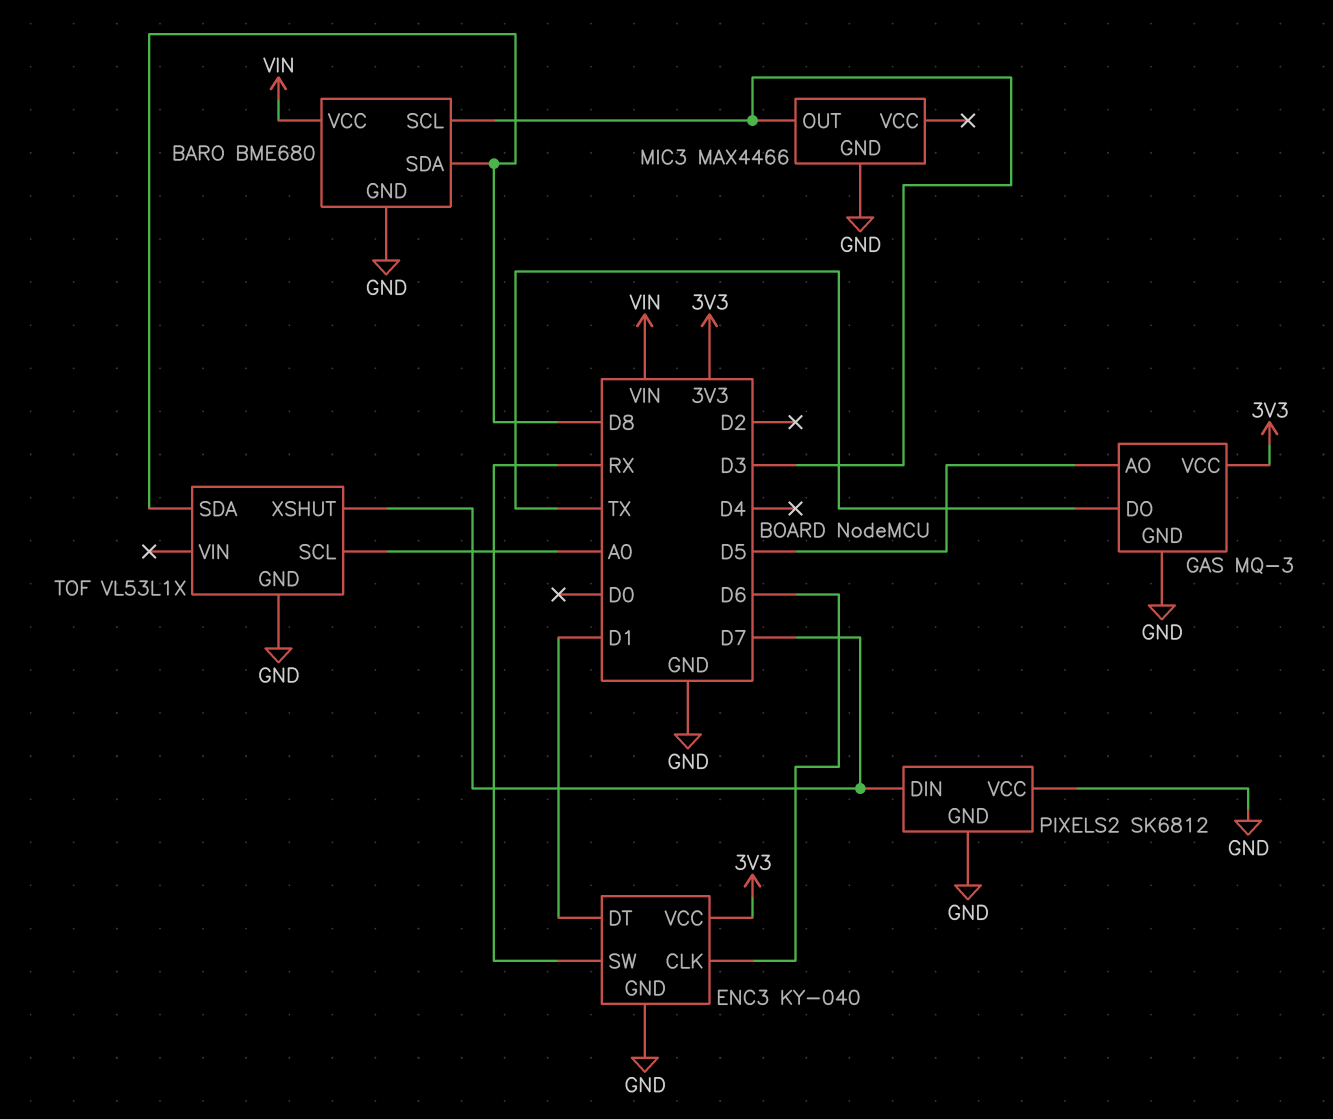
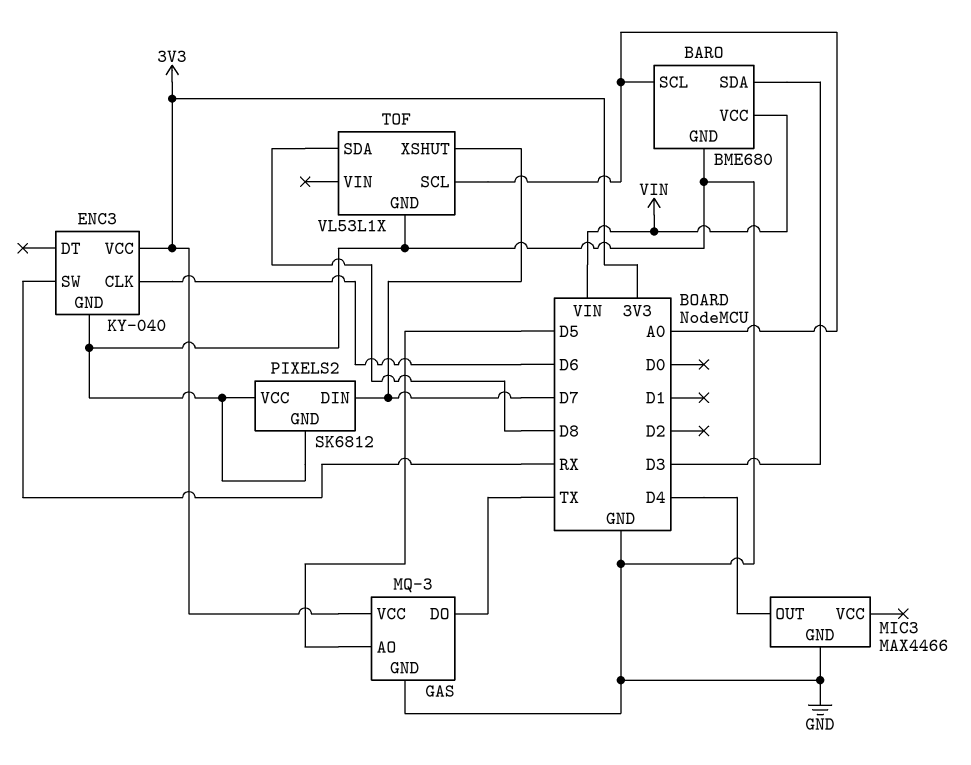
BARO pin SCL: D3 -> A0
BARO pin SDA: D8 -> D3
ENC3 pin DT: D1 -> none
MIC3 pin OUT: D3 -> D4

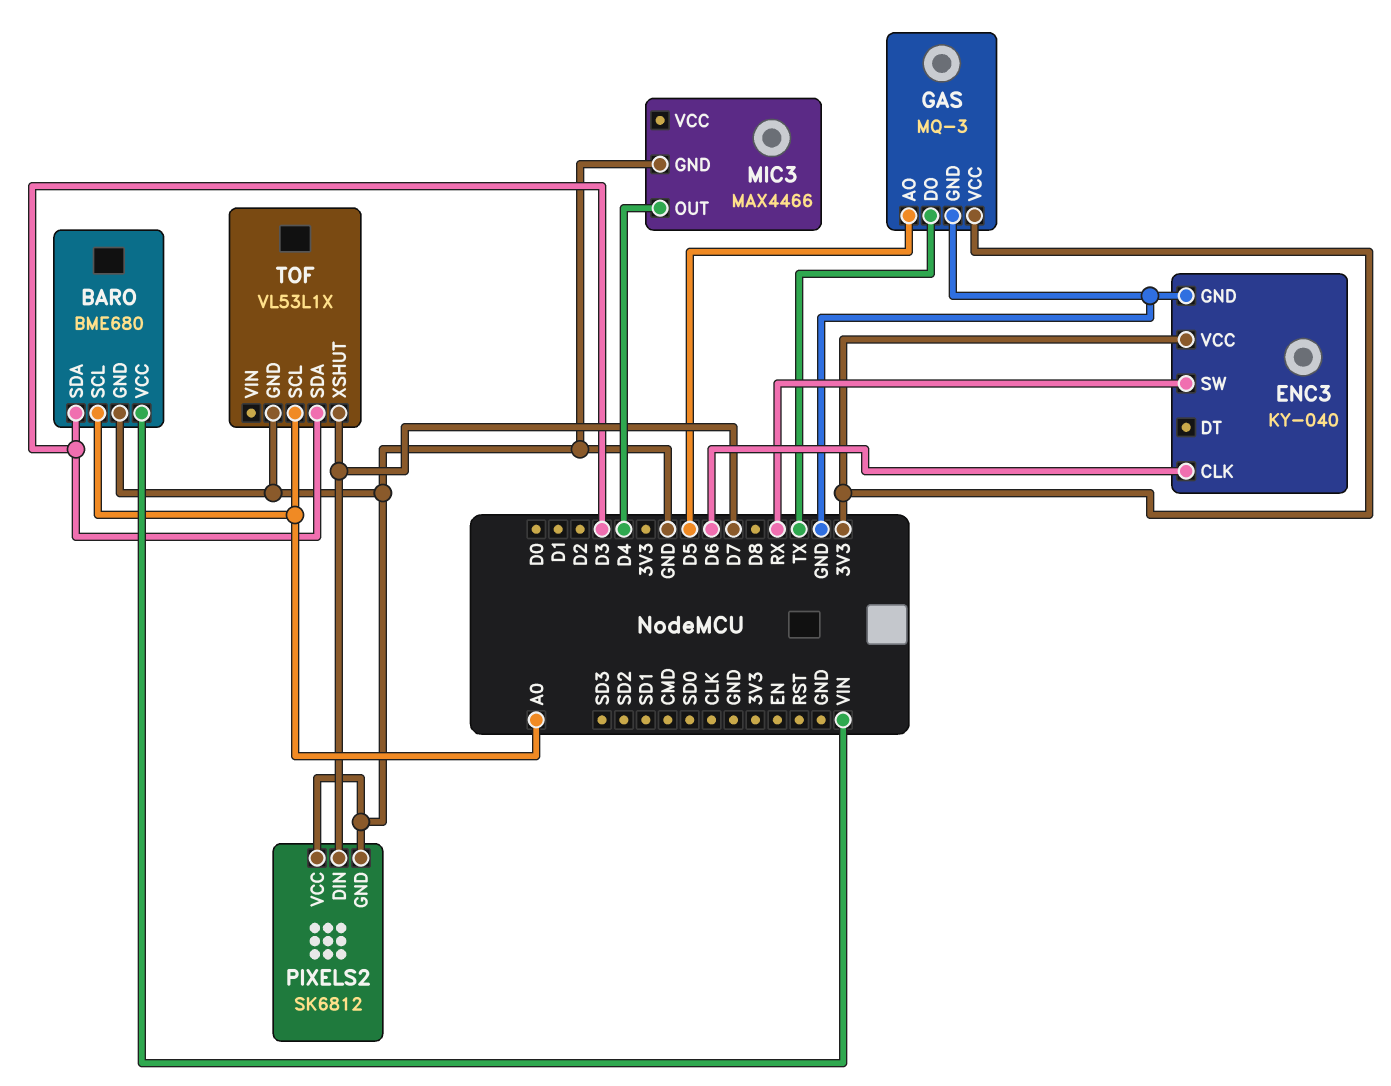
TOF pin SDA: D8 -> D3

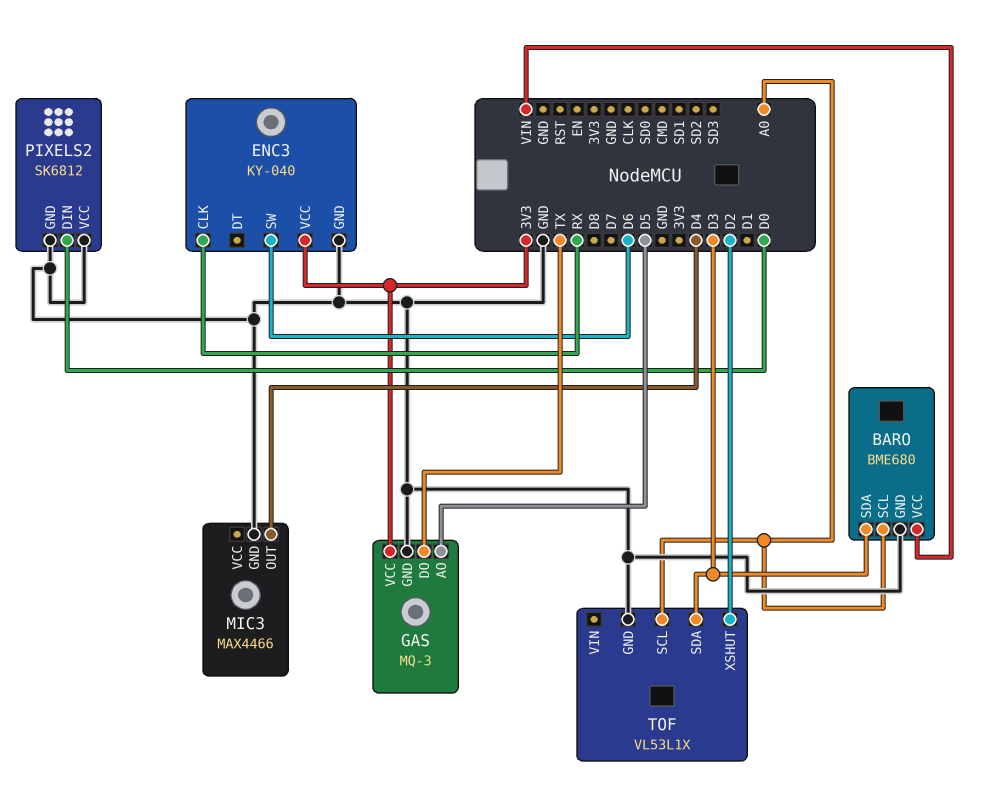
ENC3 pin CLK: D6 -> RX
ENC3 pin SW: RX -> D6
PIXELS2 pin DIN: D7 -> D0
TOF pin XSHUT: D7 -> D2

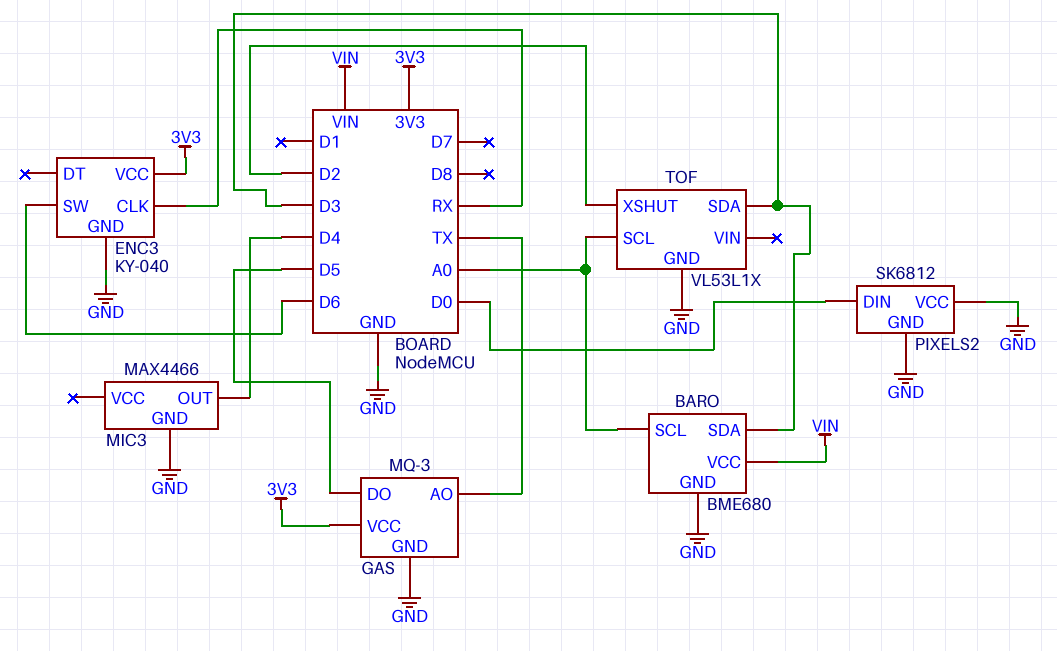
GAS pin AO: D5 -> TX
GAS pin DO: TX -> D5

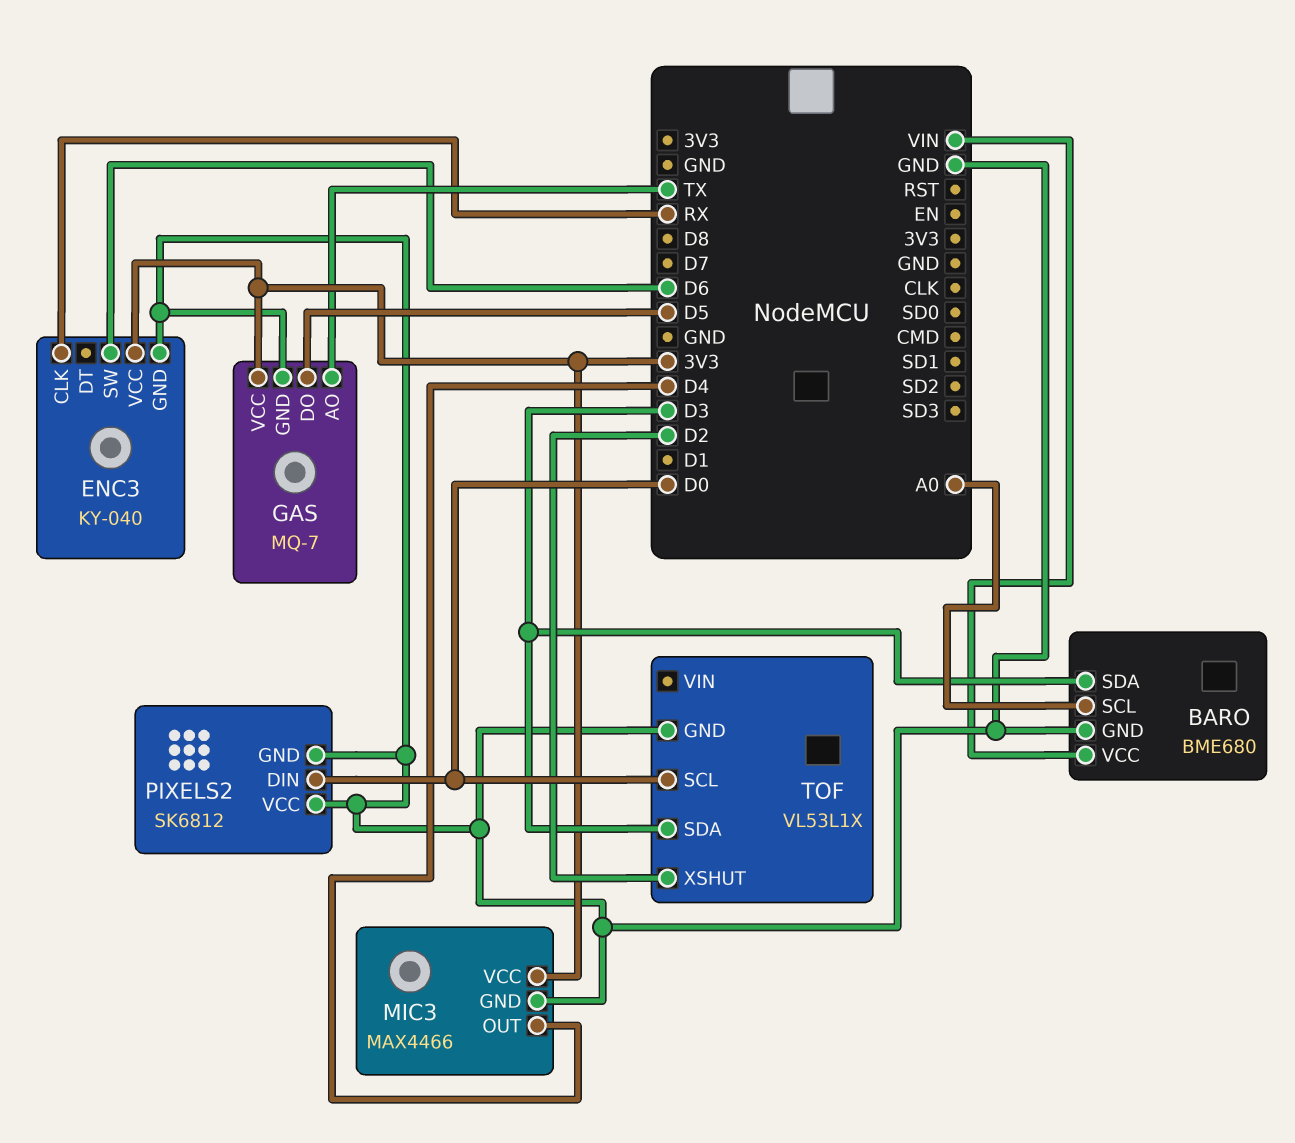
GAS: MQ-3 -> MQ-7
MIC3 pin VCC: none -> 3V3
TOF pin SCL: A0 -> D0

